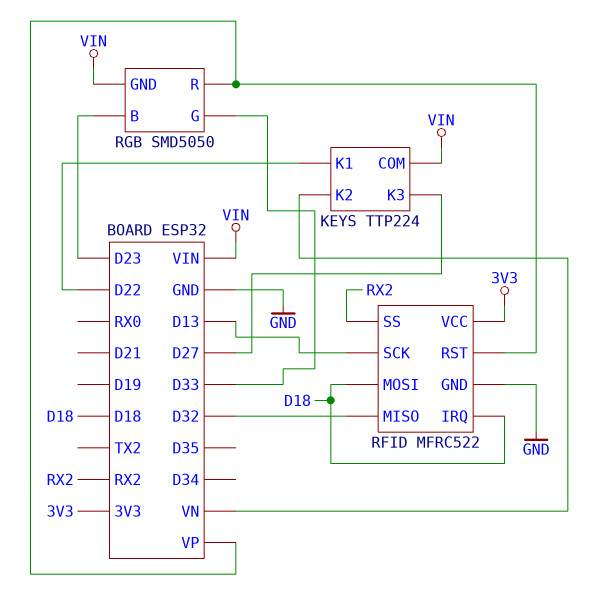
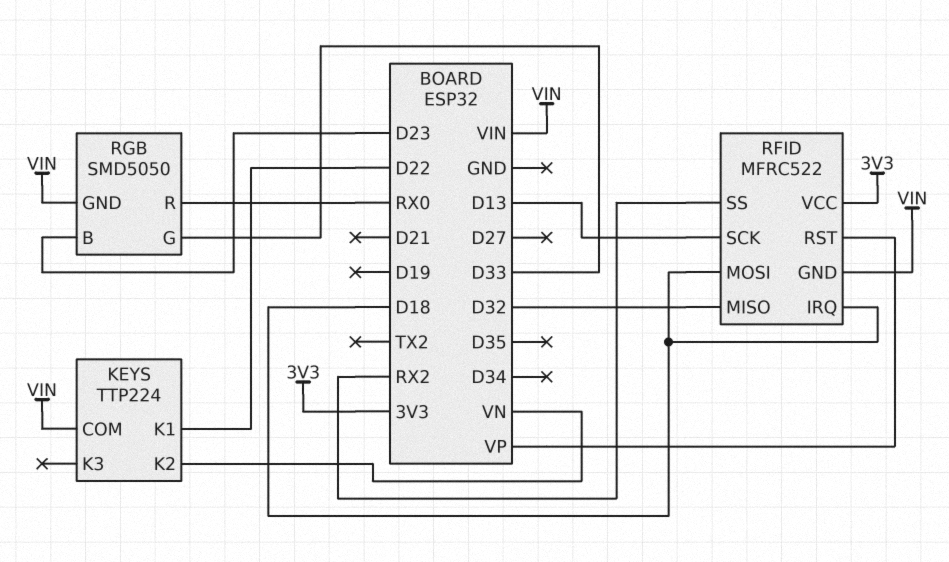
KEYS pin K3: D27 -> none
RFID pin GND: GND -> VIN
RGB pin R: VP -> RX0

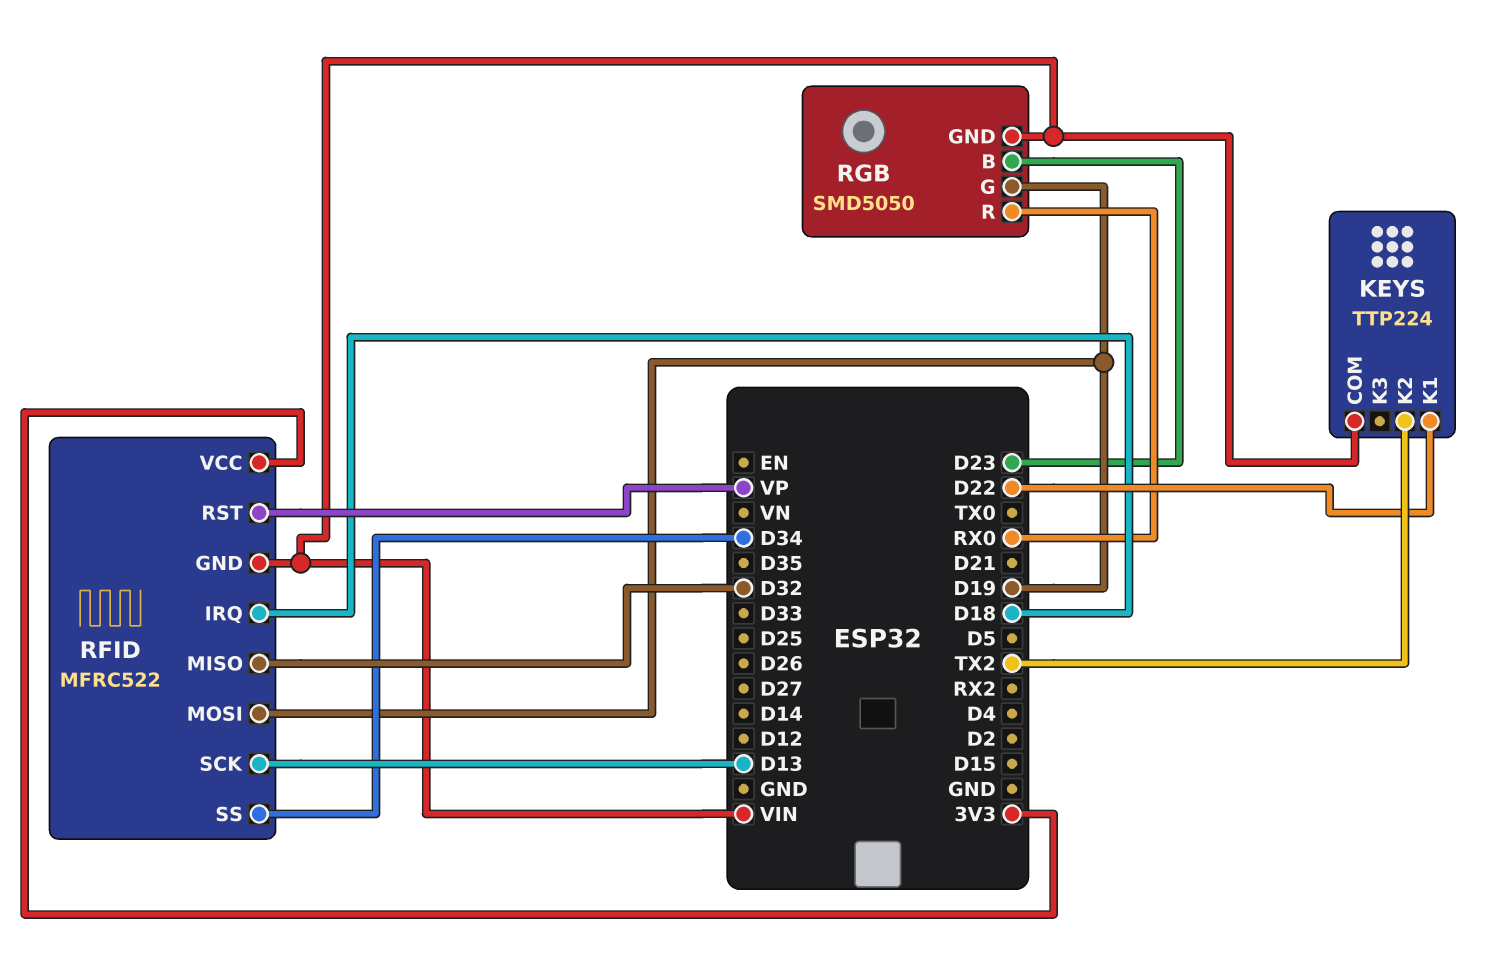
KEYS pin K2: VN -> TX2
RFID pin MOSI: D18 -> D19
RFID pin SS: RX2 -> D34
RGB pin G: D33 -> D19

